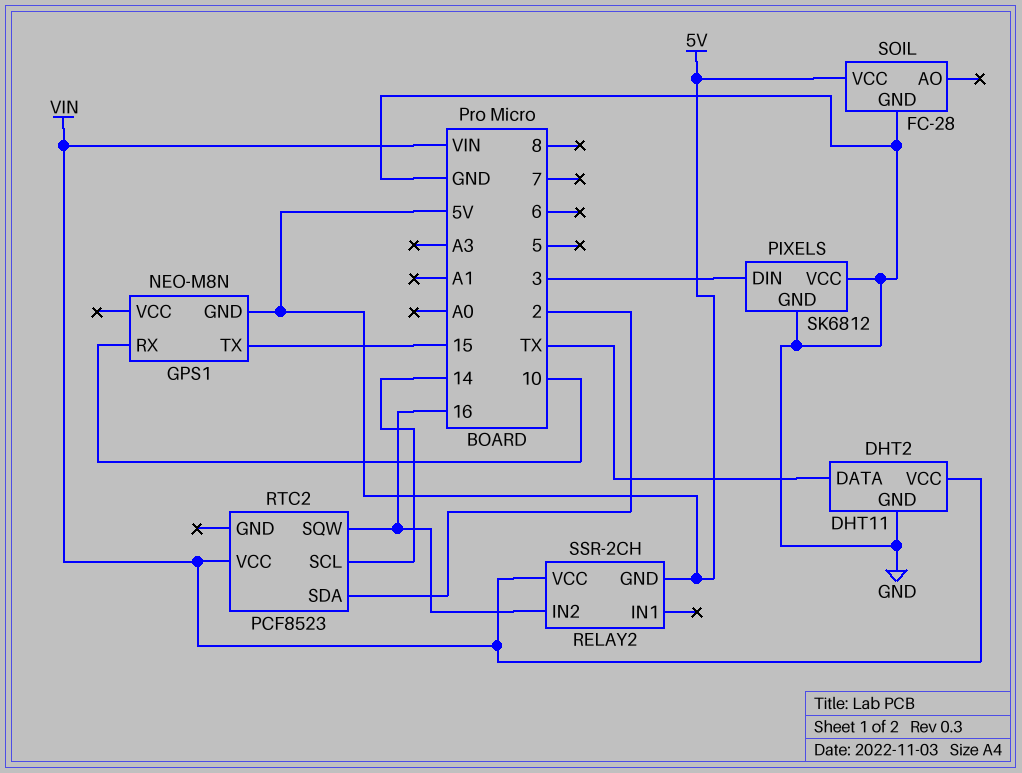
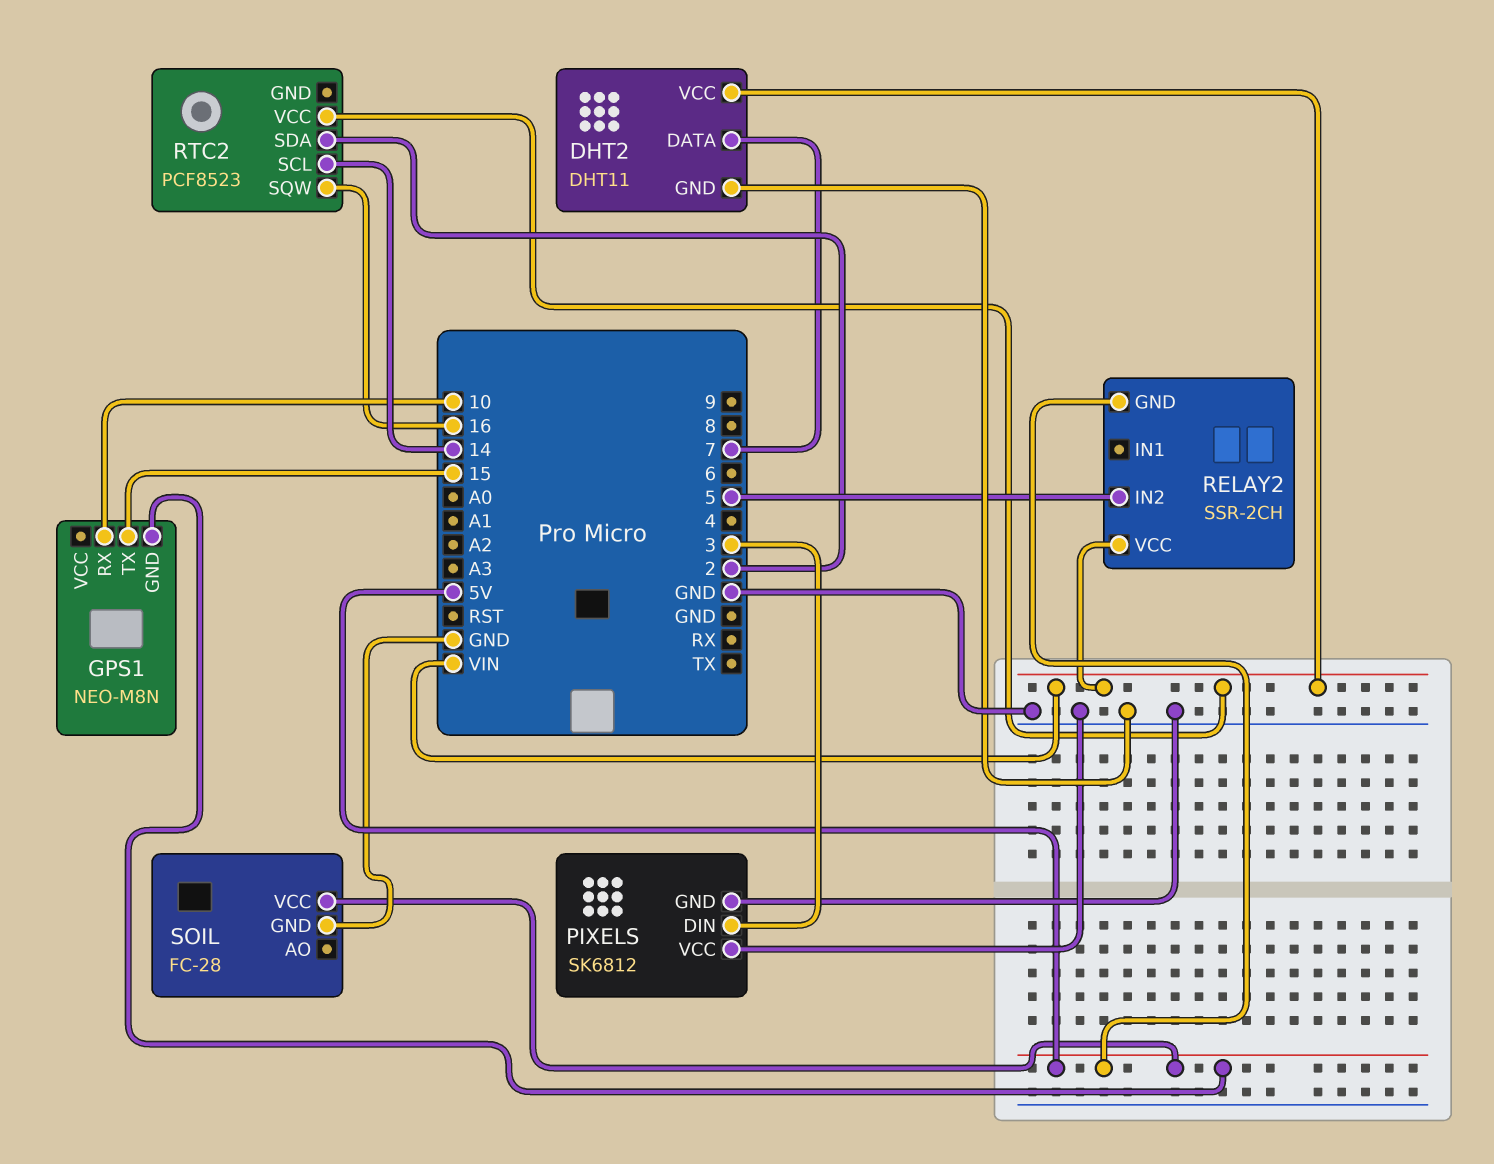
DHT2 pin DATA: TX -> 7
RELAY2 pin IN2: 16 -> 5

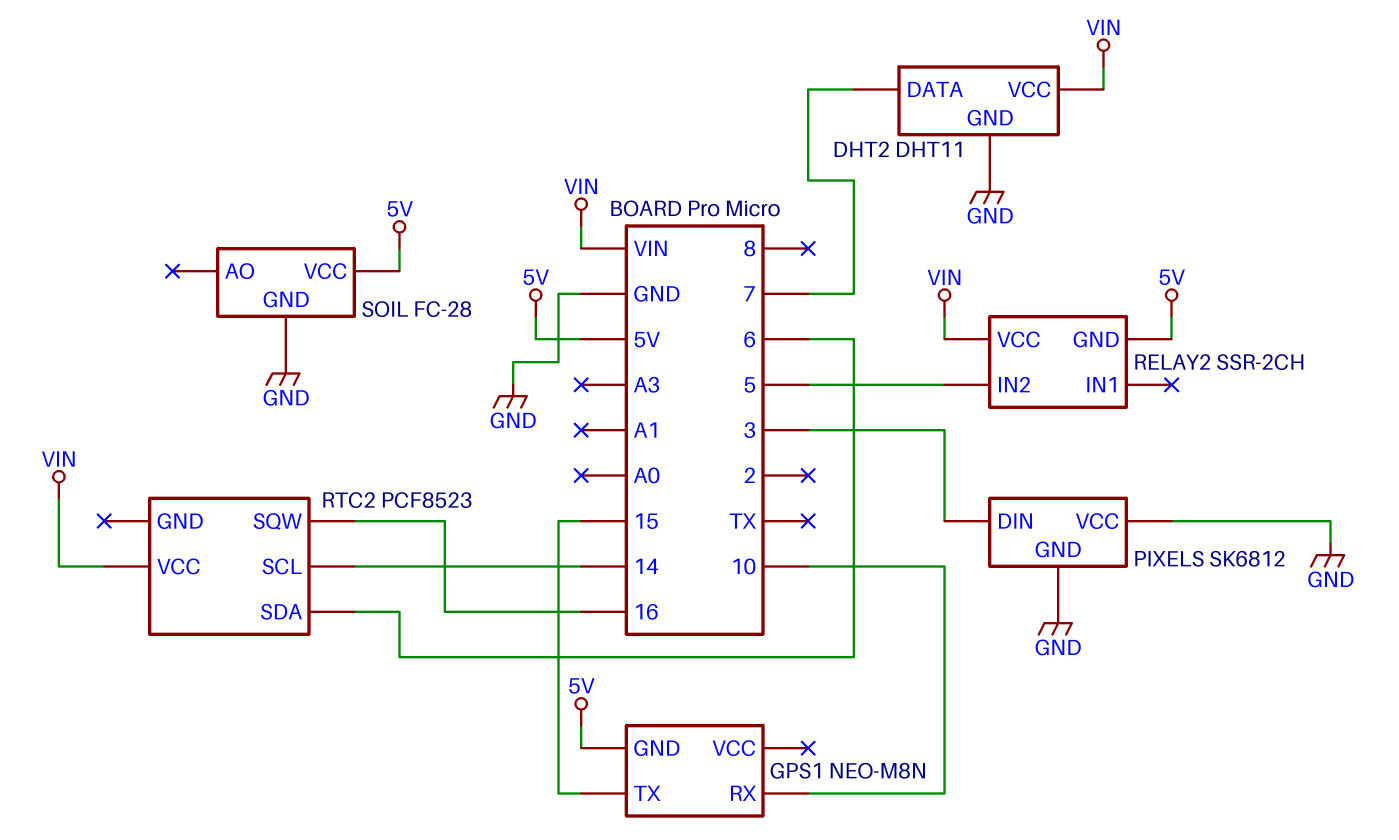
RTC2 pin SDA: 2 -> 6

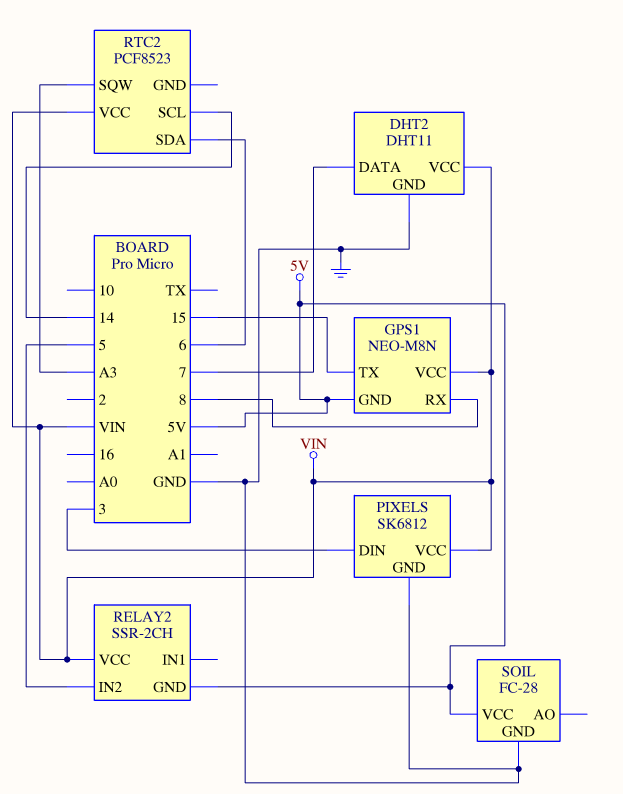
GPS1 pin RX: 10 -> 8
GPS1 pin VCC: none -> VIN
PIXELS pin VCC: GND -> VIN
RTC2 pin SQW: 16 -> A3

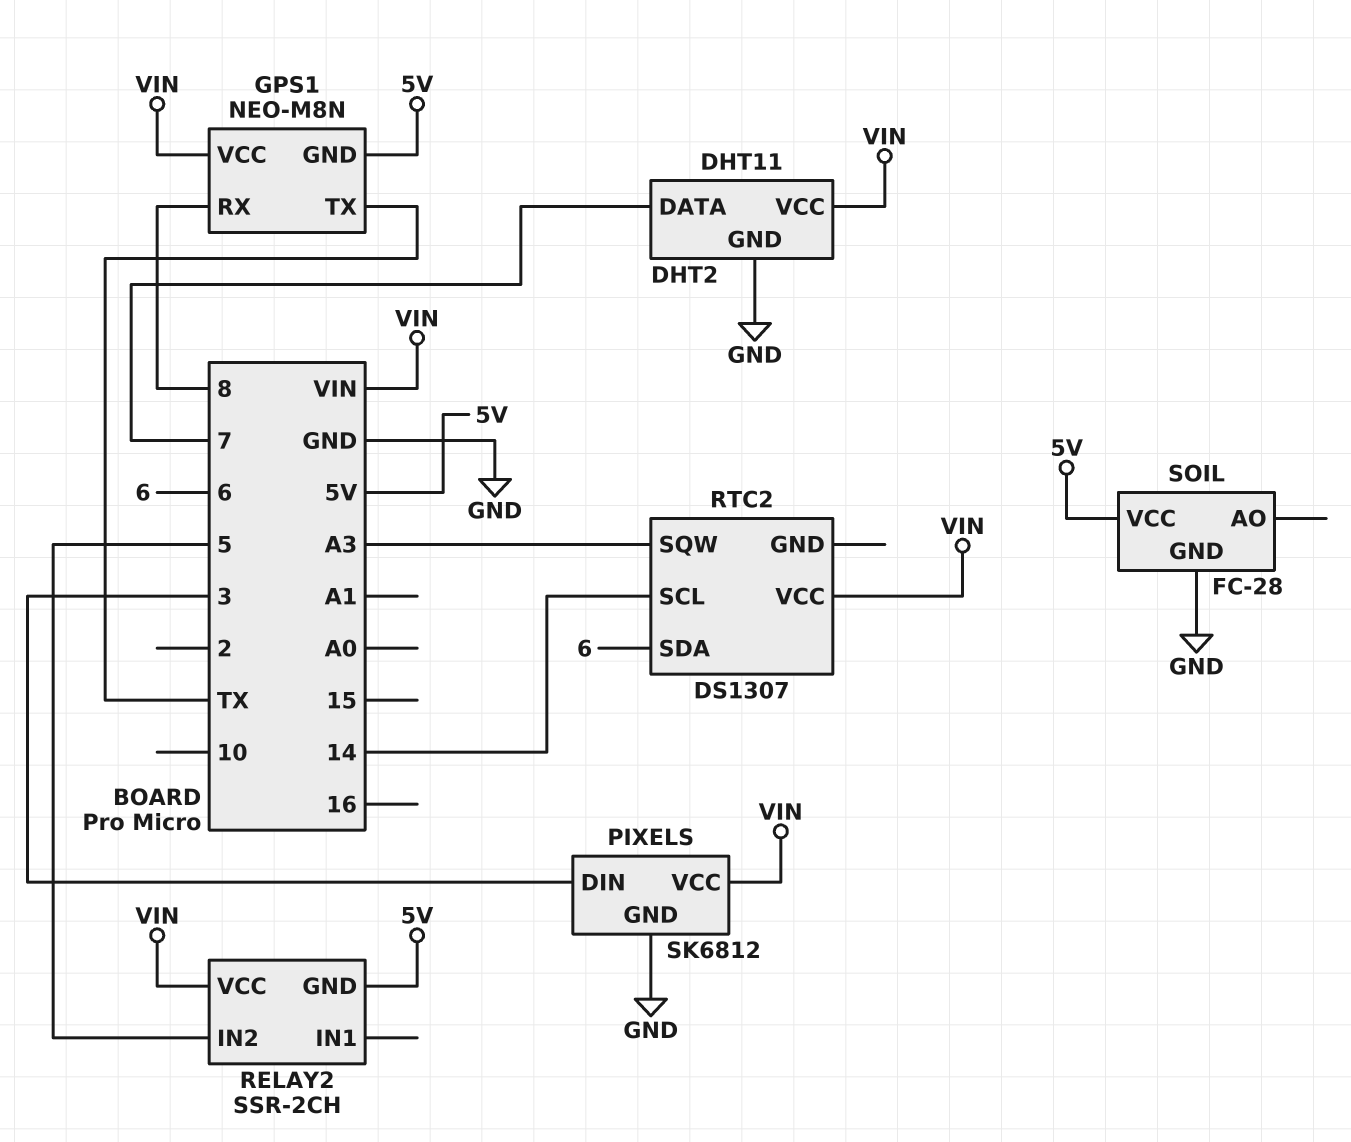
GPS1 pin TX: 15 -> TX
RTC2: PCF8523 -> DS1307

